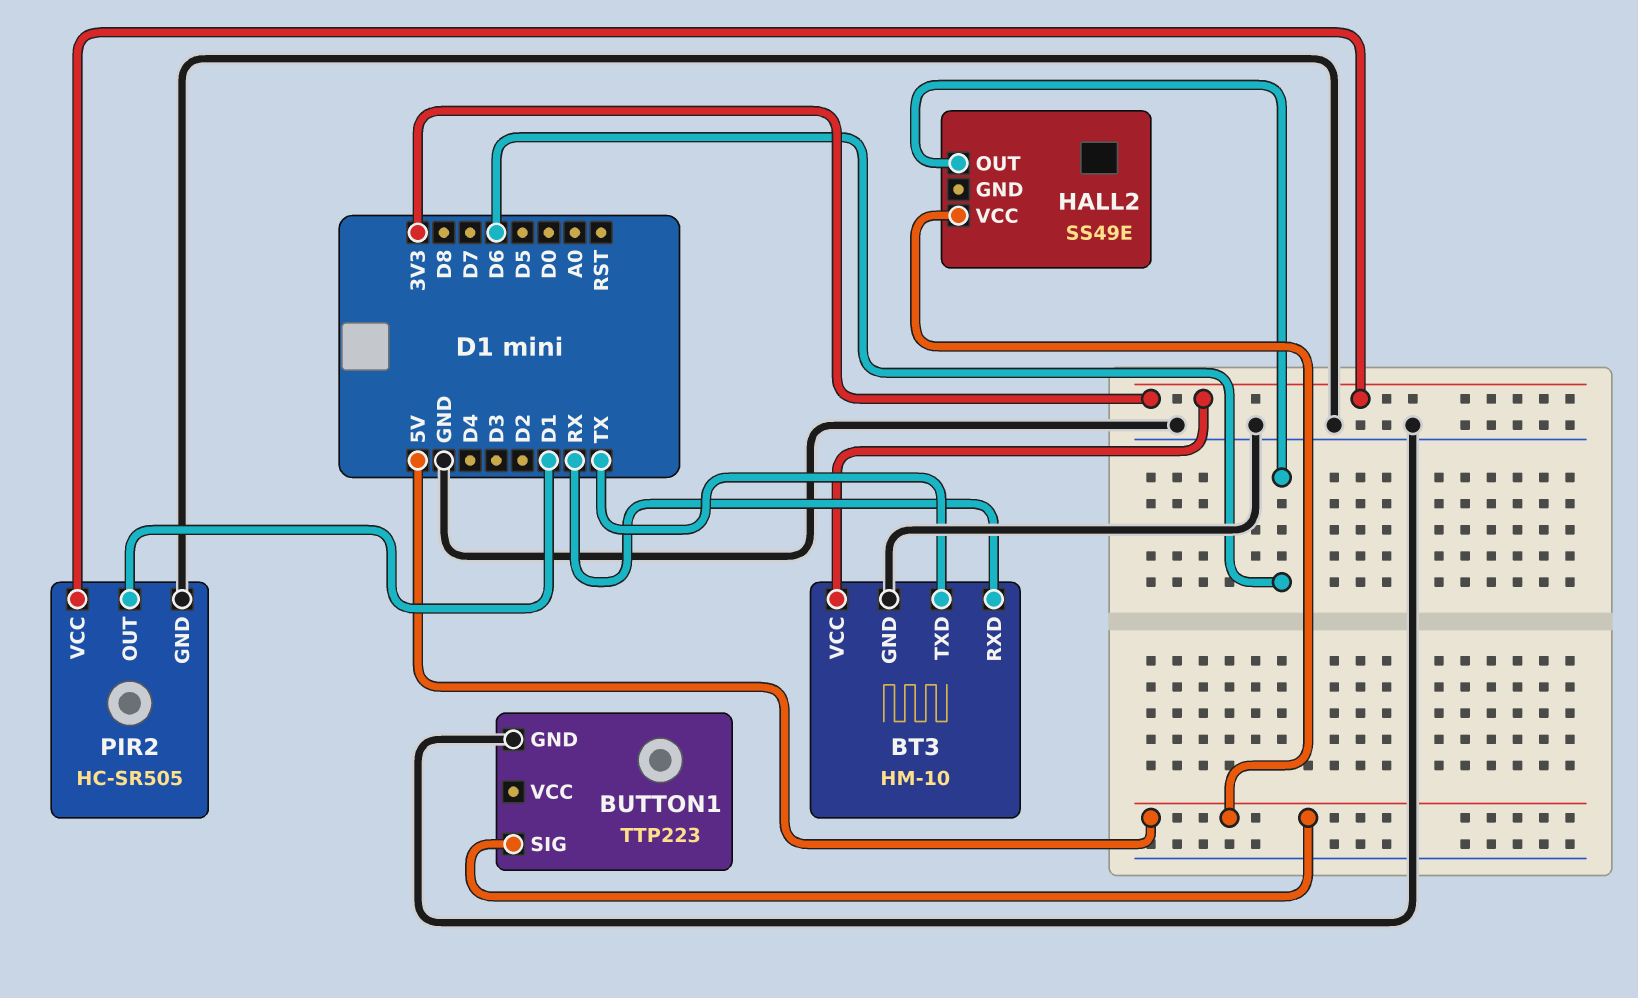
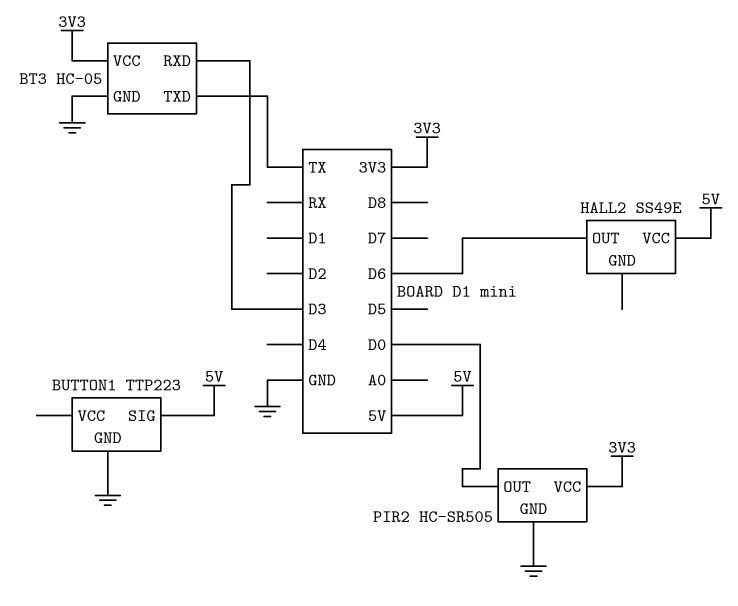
BT3: HM-10 -> HC-05
BT3 pin RXD: RX -> D3
PIR2 pin OUT: D1 -> D0

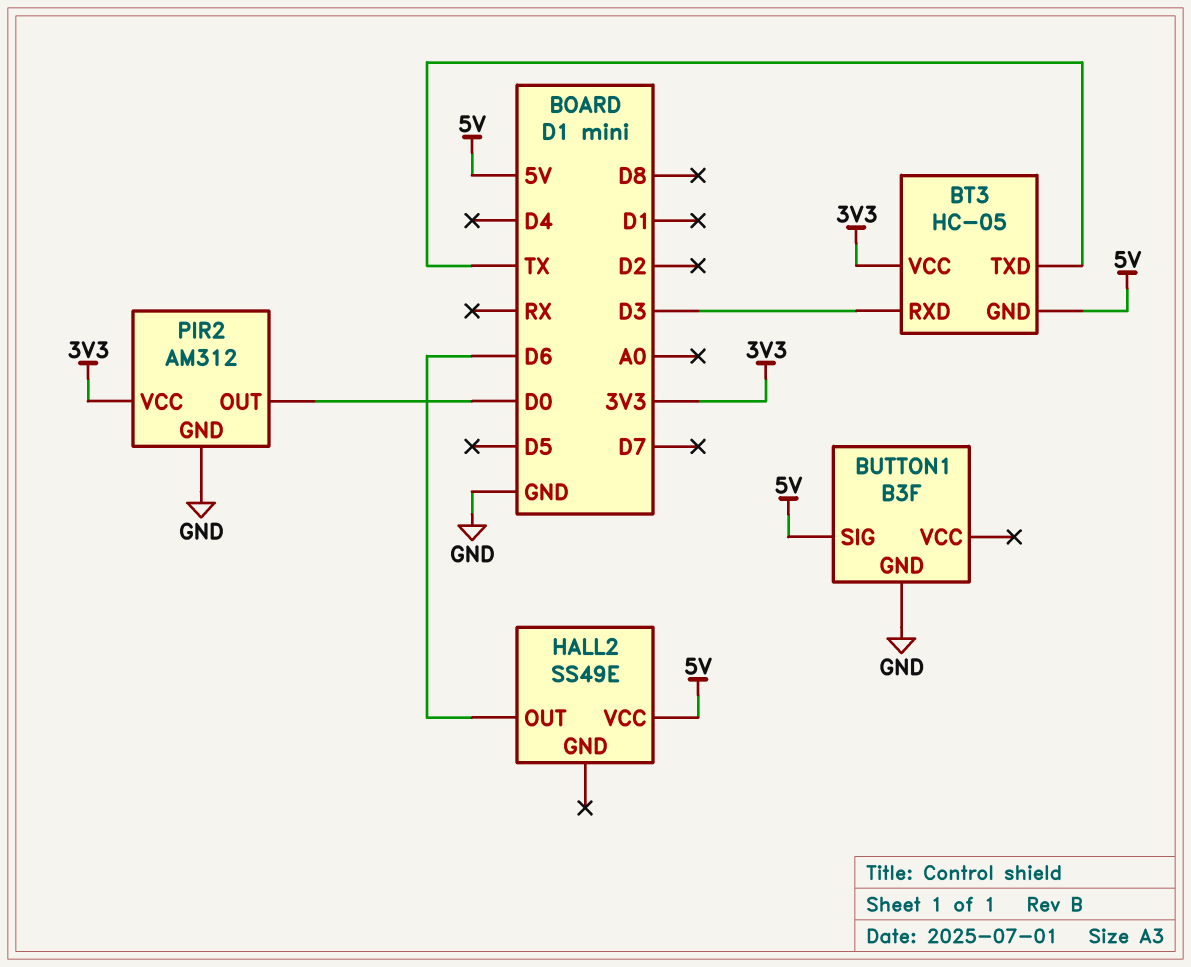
BT3 pin GND: GND -> 5V
BUTTON1: TTP223 -> B3F
PIR2: HC-SR505 -> AM312

